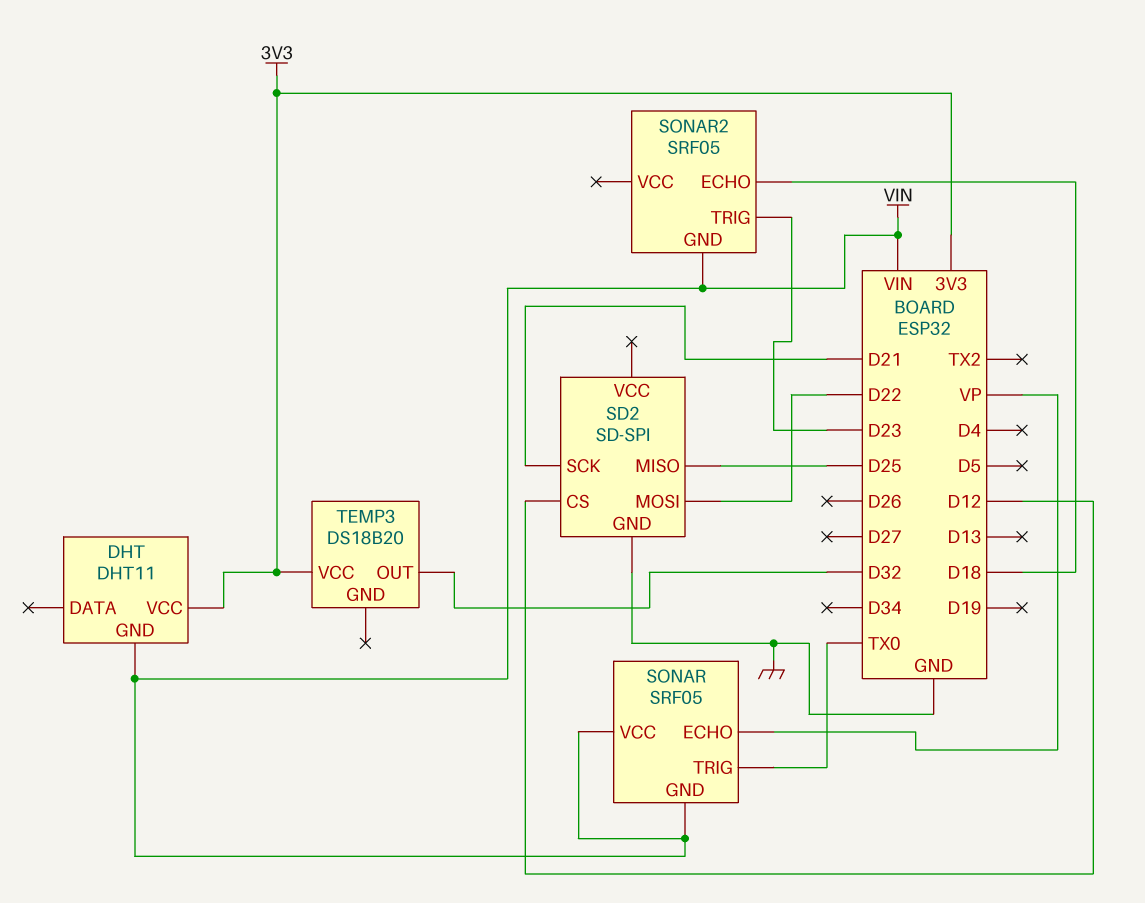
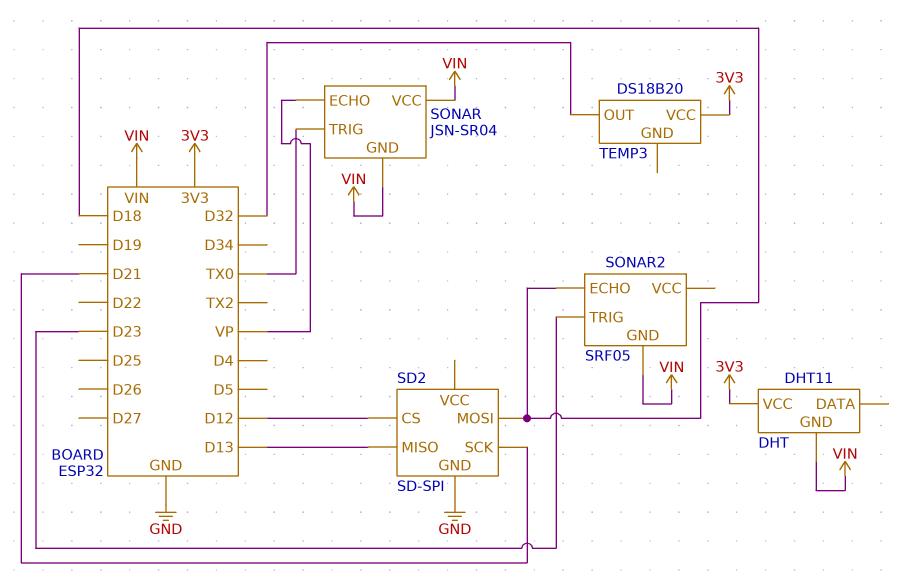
SD2 pin MISO: D25 -> D13
SD2 pin MOSI: D22 -> D18
SONAR: SRF05 -> JSN-SR04

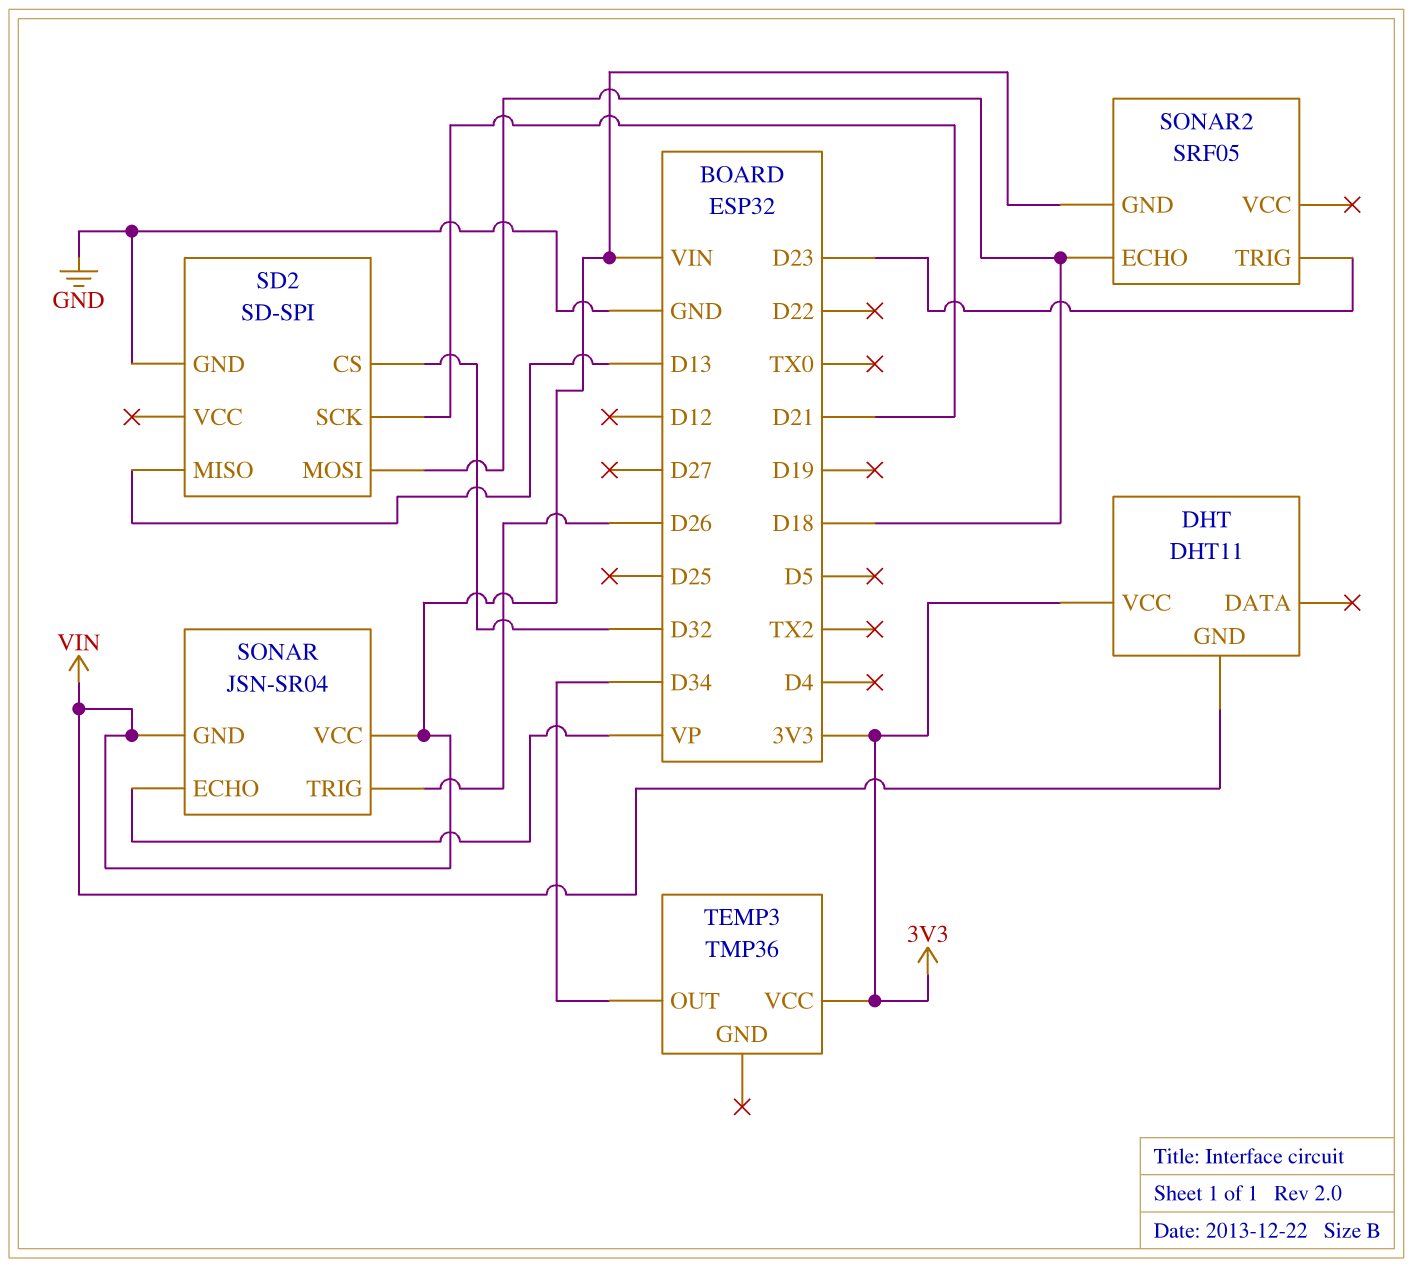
SD2 pin CS: D12 -> D32
SONAR pin TRIG: TX0 -> D26
TEMP3: DS18B20 -> TMP36
TEMP3 pin OUT: D32 -> D34

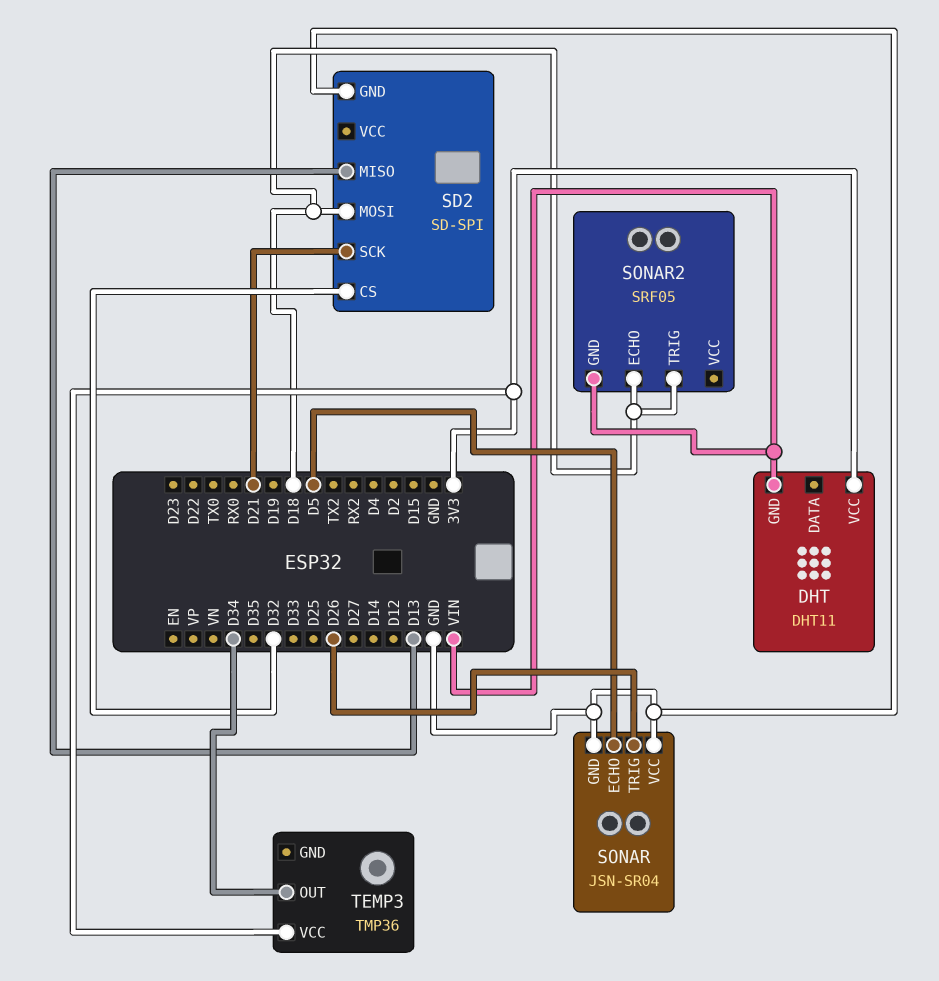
SONAR pin ECHO: VP -> D5
SONAR pin GND: VIN -> GND
SONAR pin VCC: VIN -> GND
SONAR2 pin TRIG: D23 -> D18

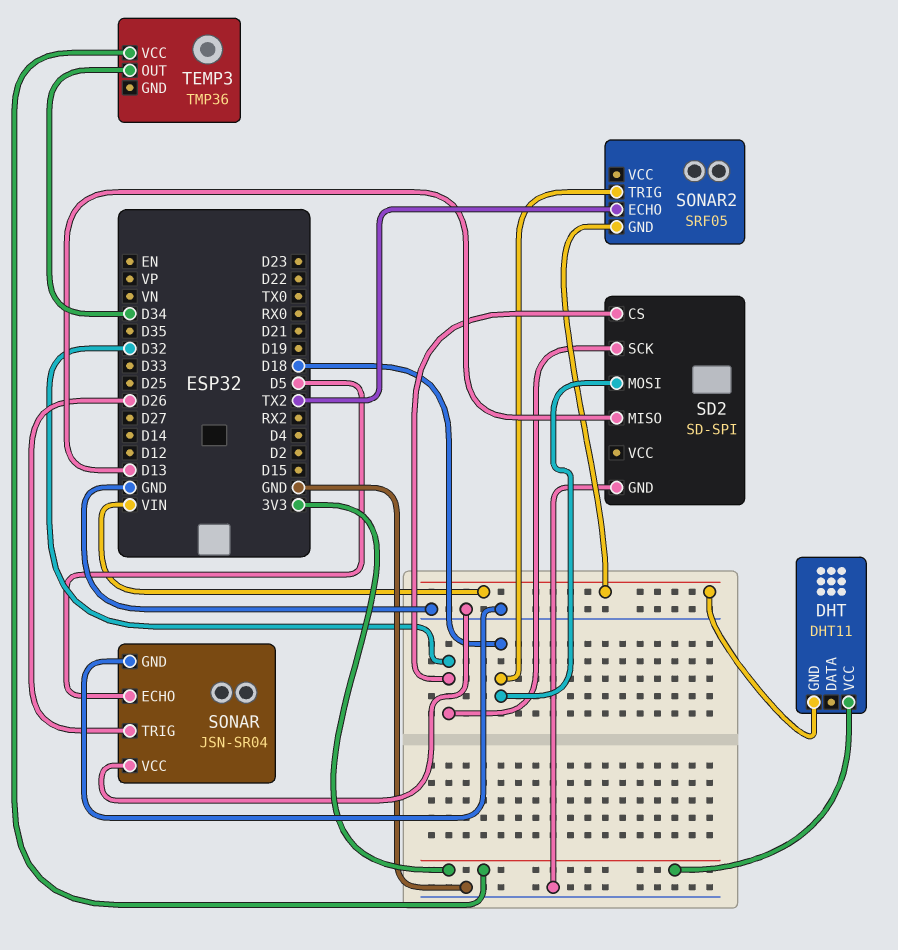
SD2 pin SCK: D21 -> D32
SONAR2 pin ECHO: D18 -> TX2

